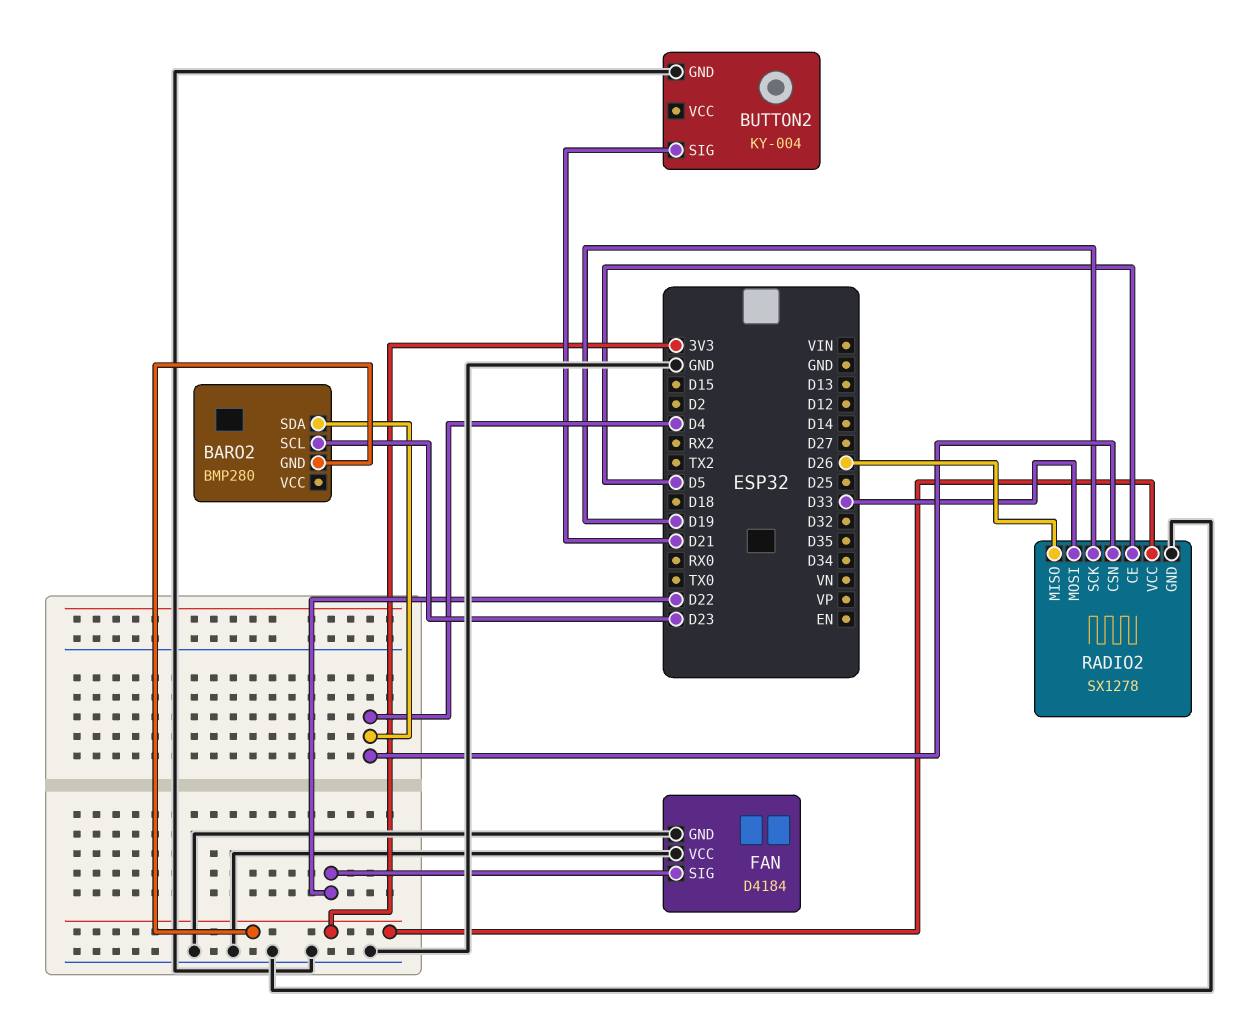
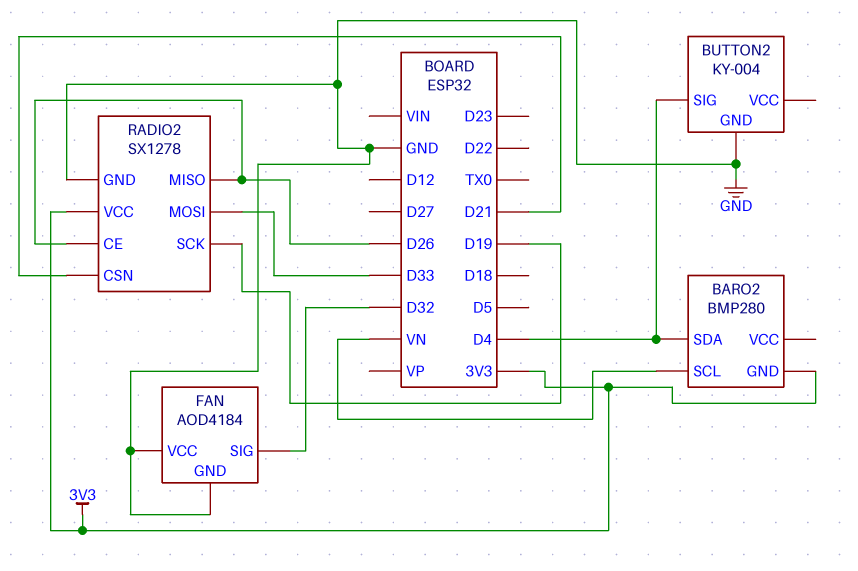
BARO2 pin SCL: D23 -> VN
BUTTON2 pin SIG: D21 -> D4
FAN: D4184 -> AOD4184
FAN pin SIG: D22 -> D32
RADIO2 pin CE: D5 -> D26
RADIO2 pin CSN: D4 -> D21

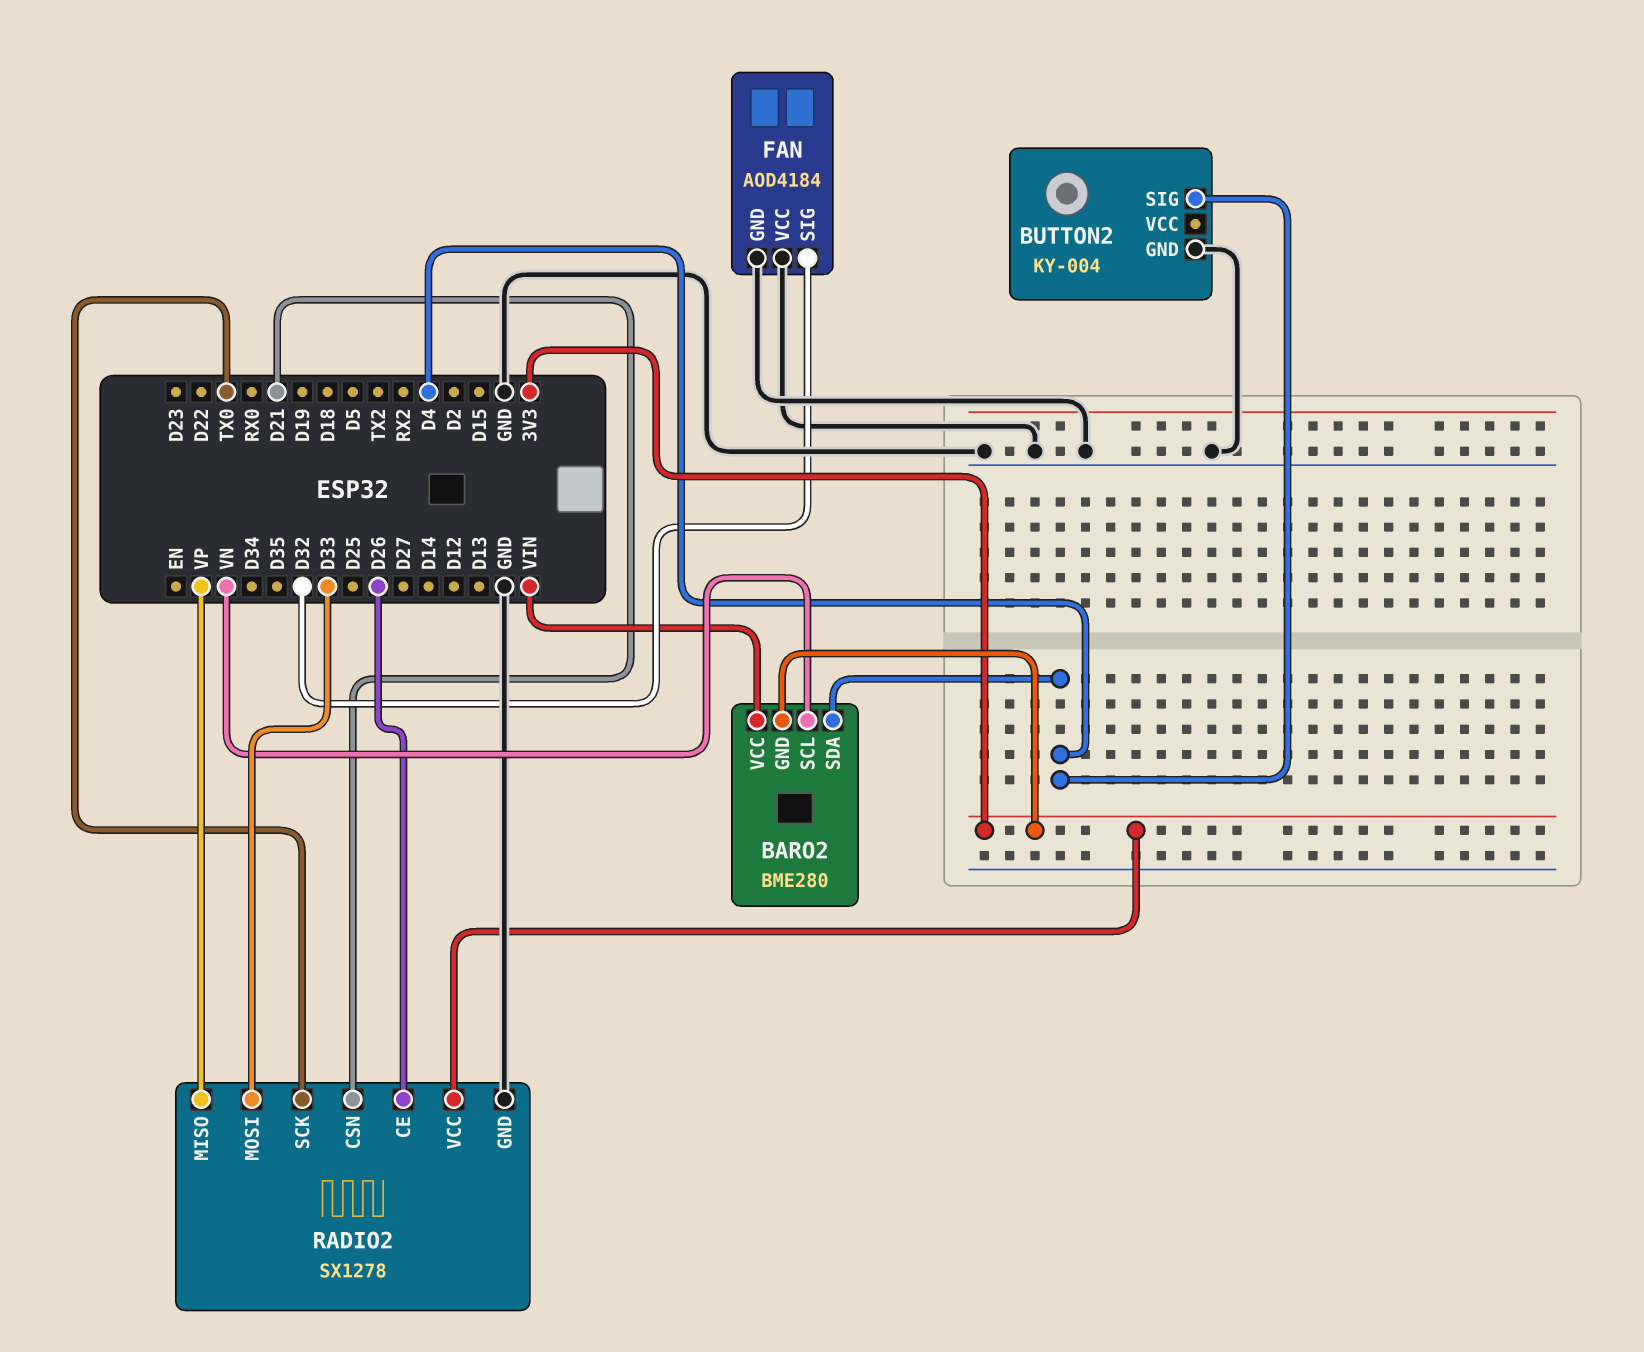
BARO2: BMP280 -> BME280
BARO2 pin VCC: none -> VIN
RADIO2 pin MISO: D26 -> VP
RADIO2 pin SCK: D19 -> TX0

